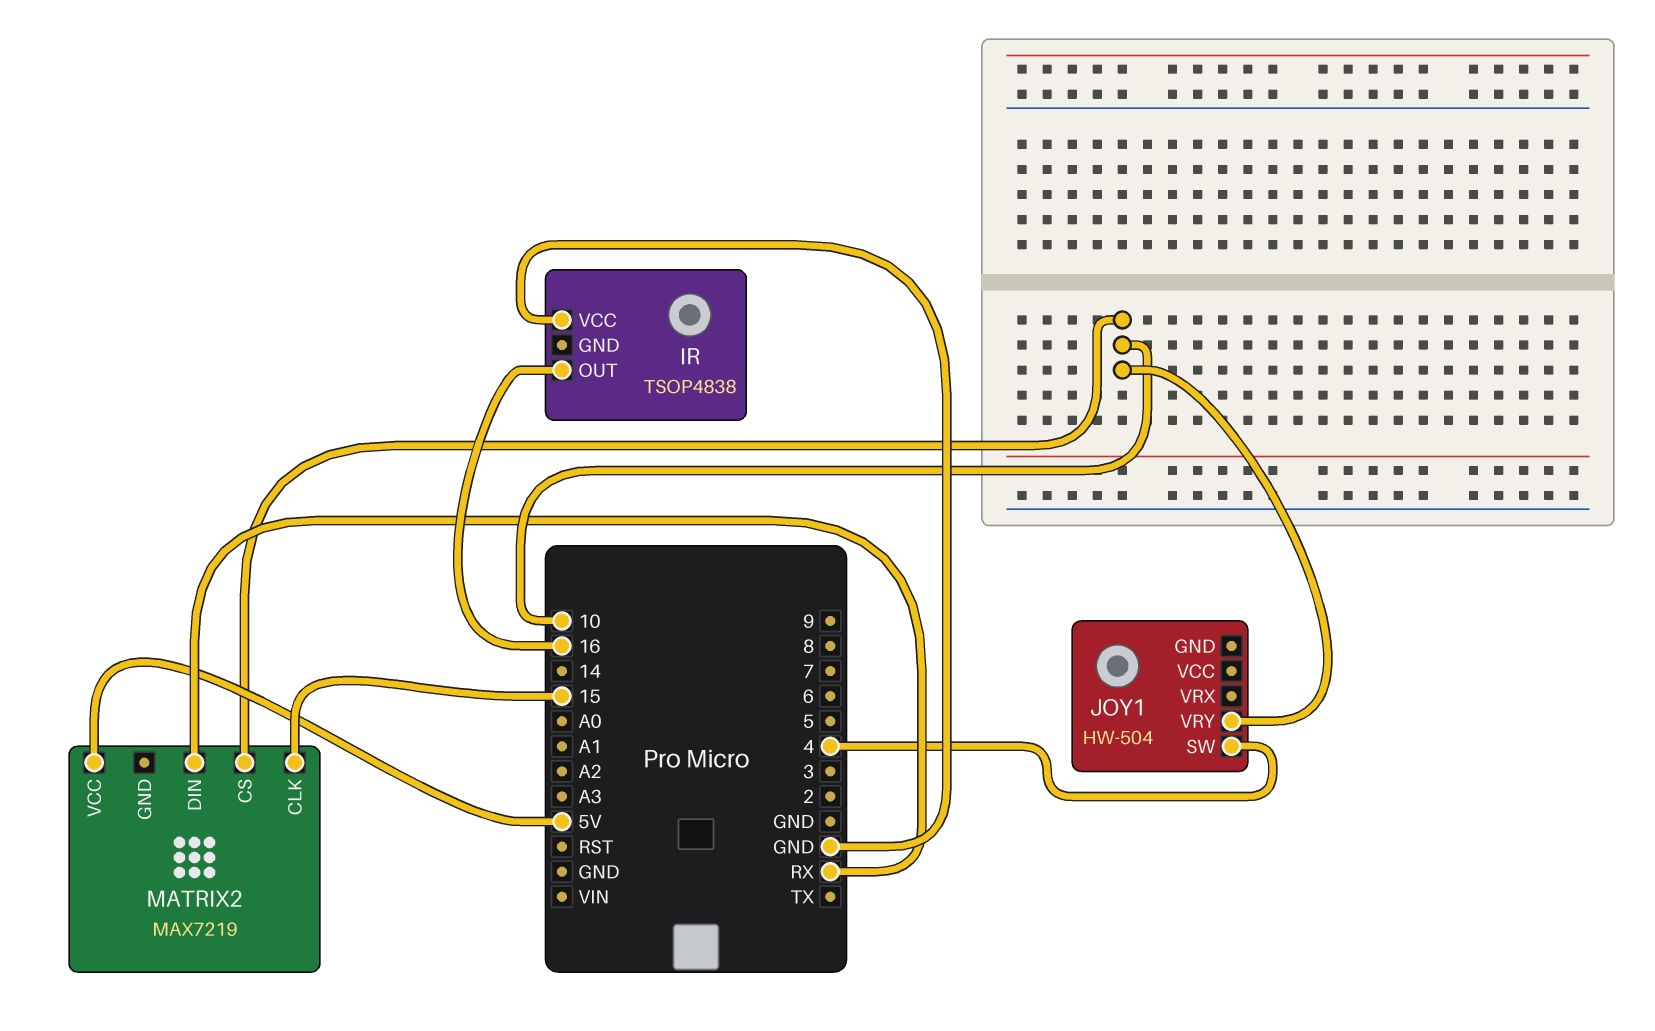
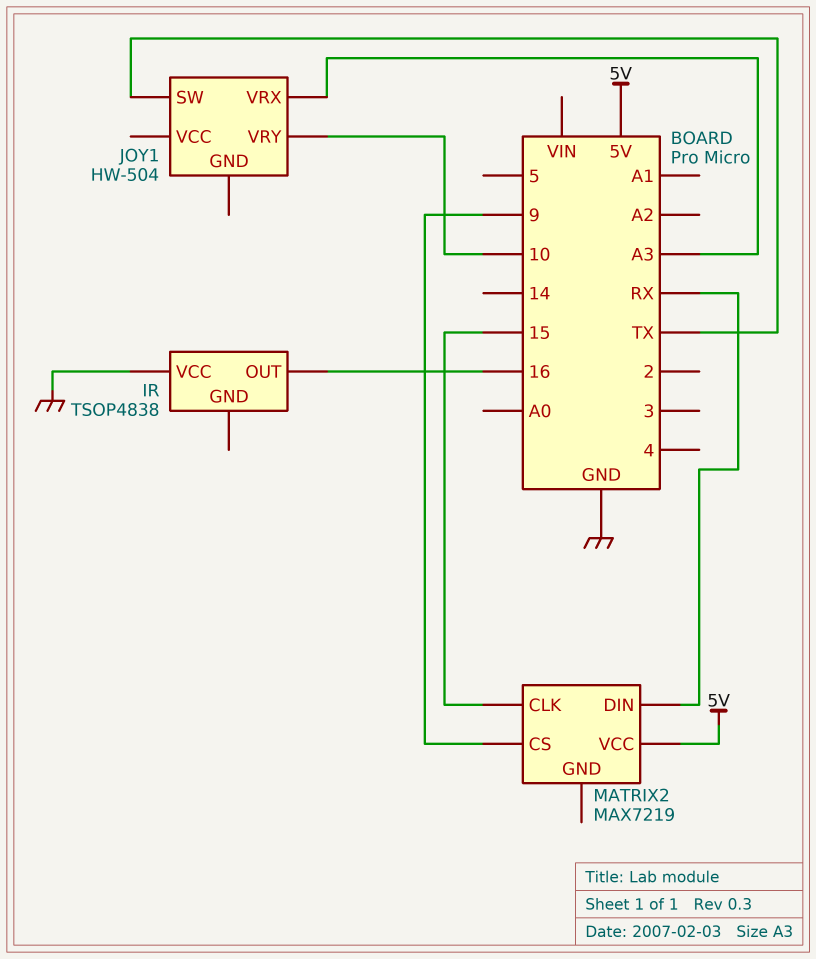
JOY1 pin SW: 4 -> TX
JOY1 pin VRX: none -> A3
MATRIX2 pin CS: 10 -> 9

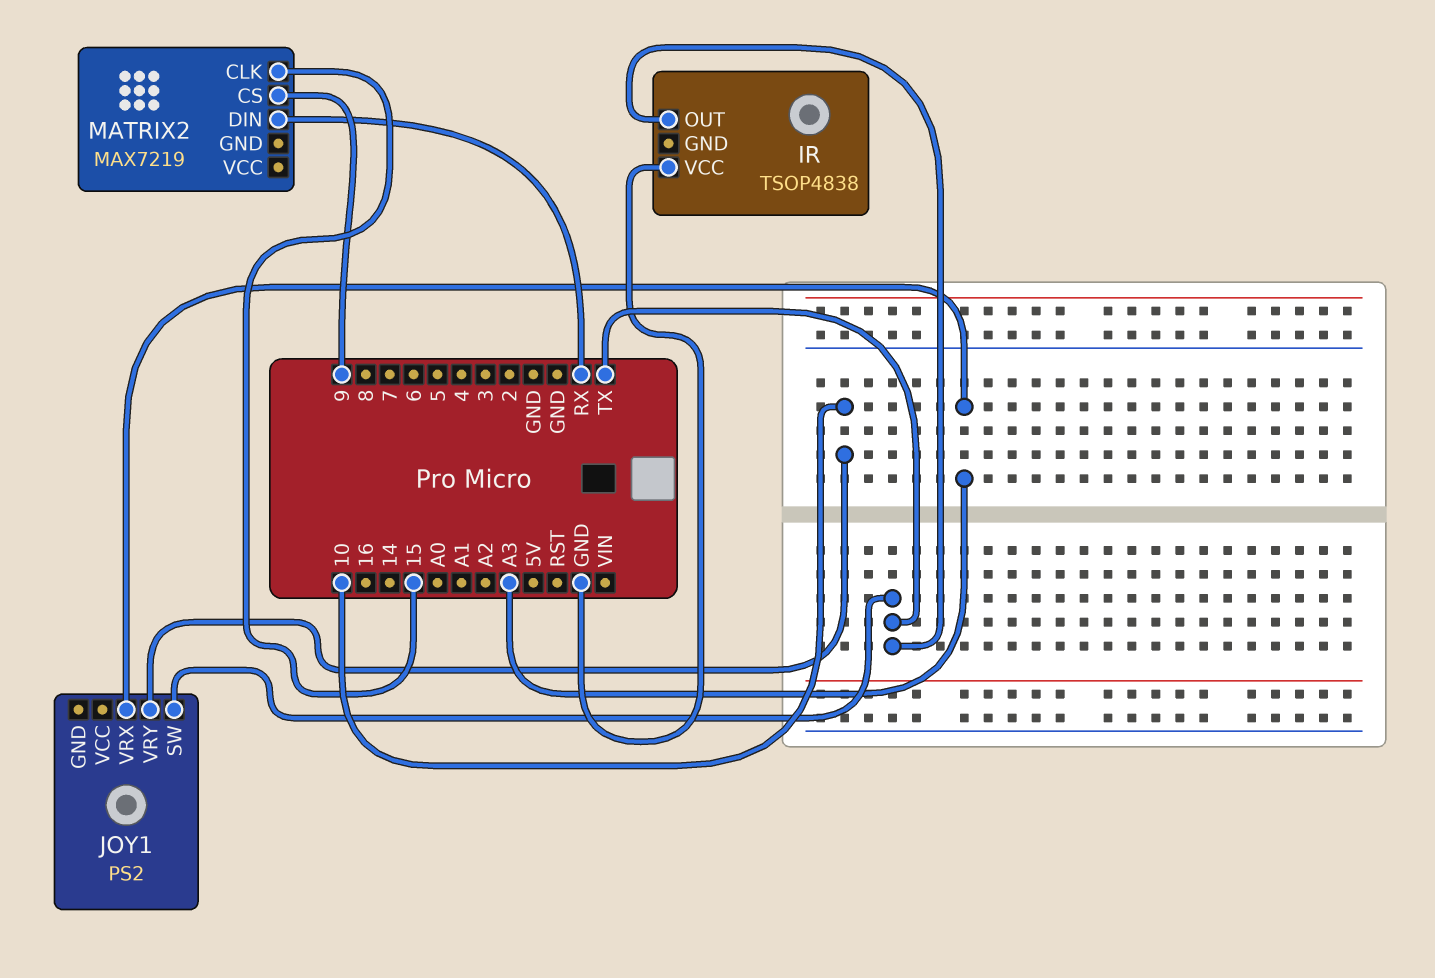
IR pin OUT: 16 -> TX
JOY1: HW-504 -> PS2
MATRIX2 pin VCC: 5V -> none

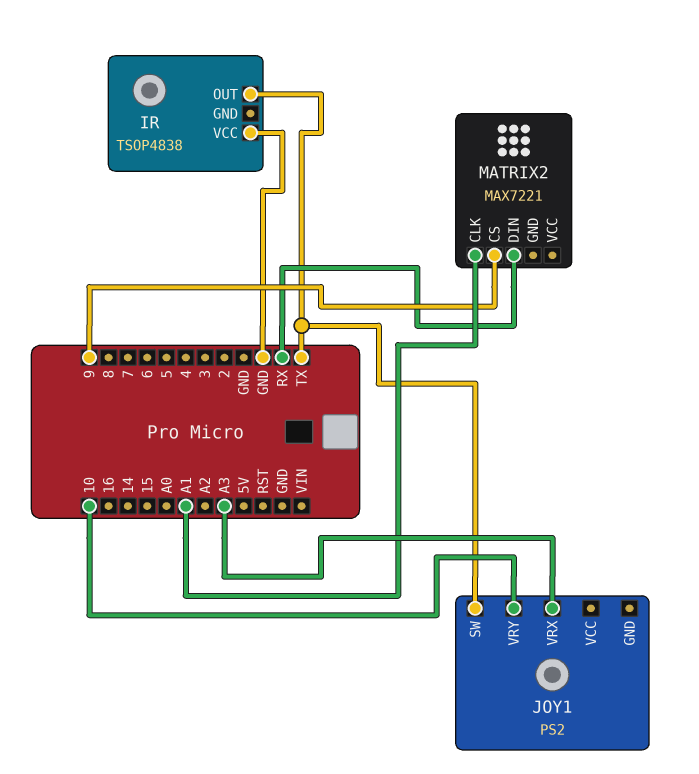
MATRIX2: MAX7219 -> MAX7221
MATRIX2 pin CLK: 15 -> A1

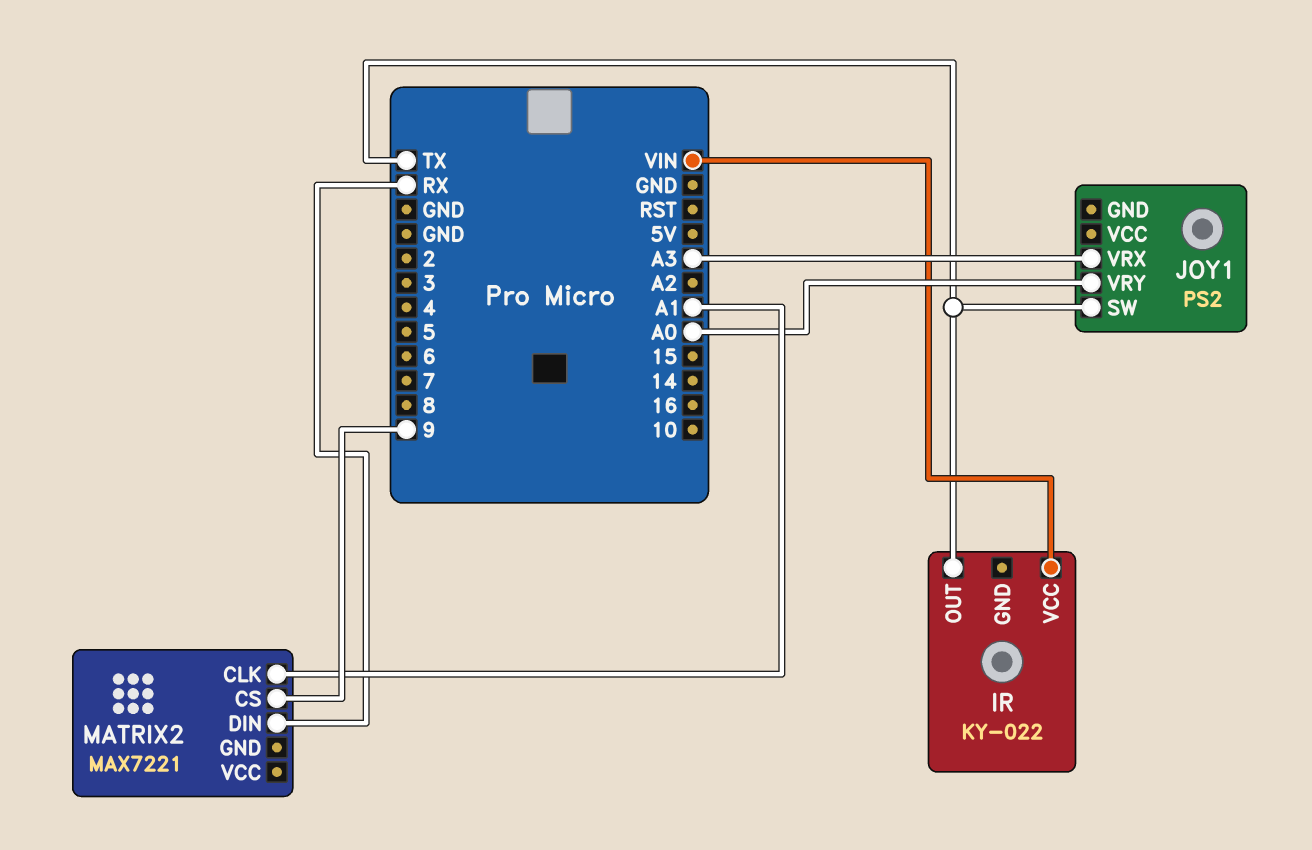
IR: TSOP4838 -> KY-022
IR pin VCC: GND -> VIN
JOY1 pin VRY: 10 -> A0

